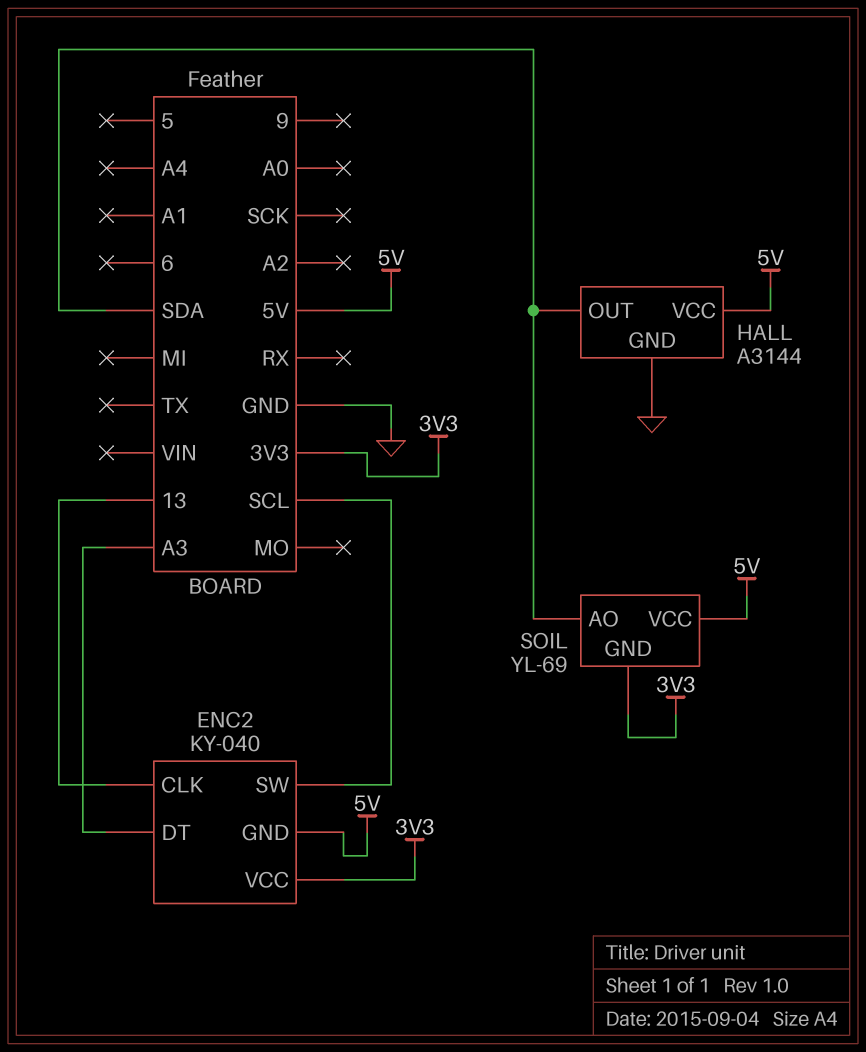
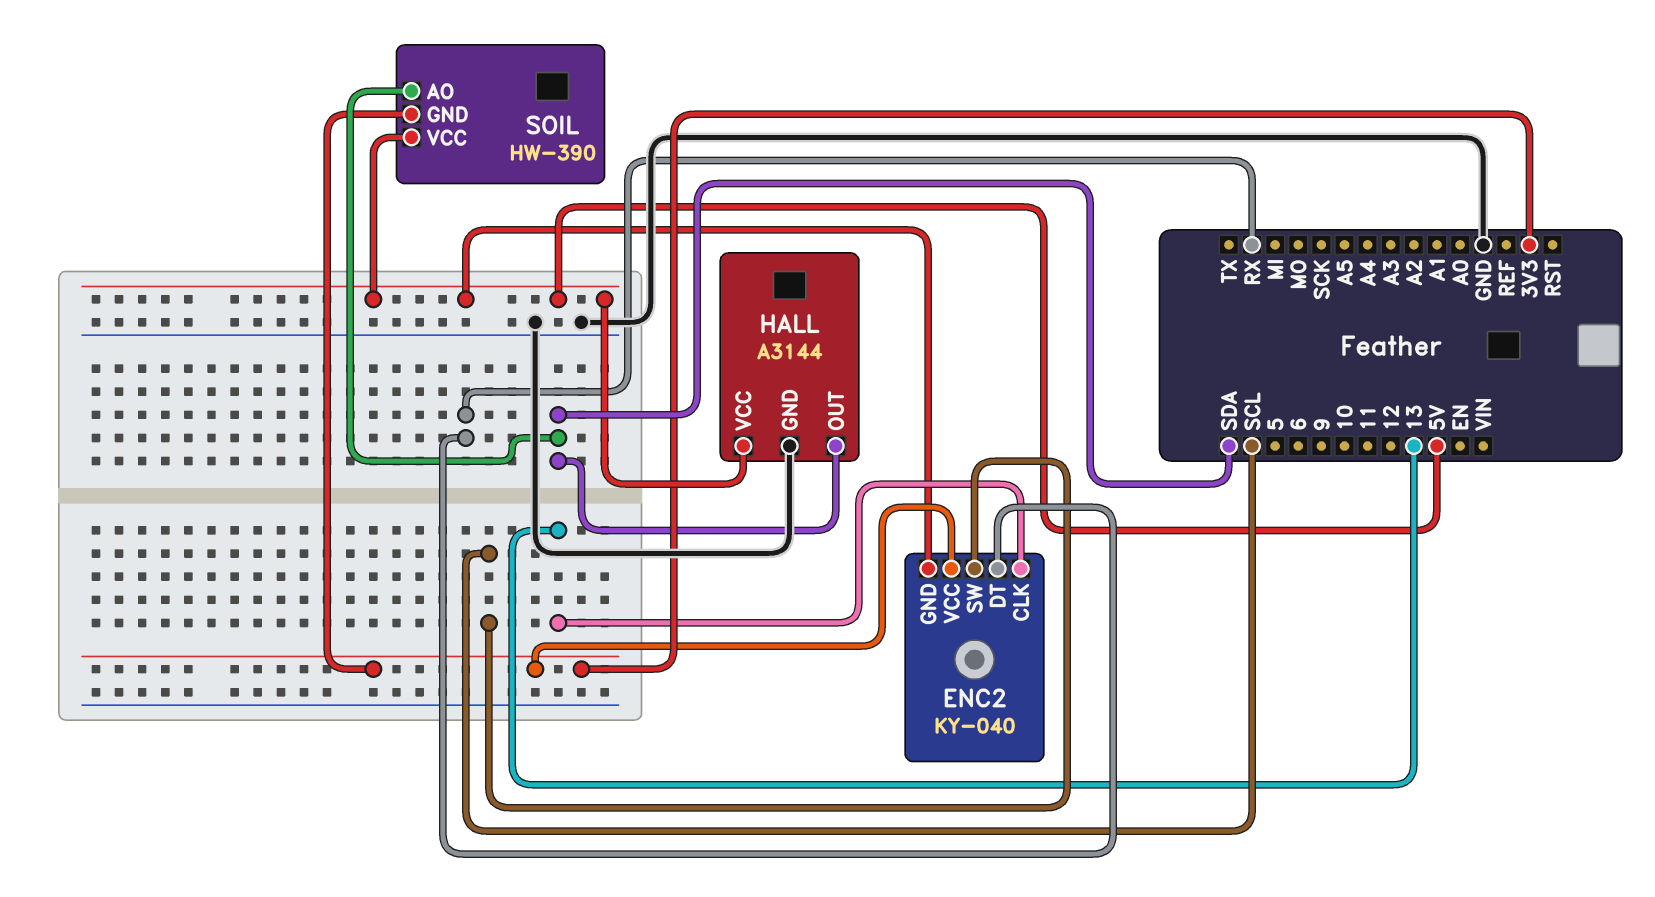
ENC2 pin DT: A3 -> RX
SOIL: YL-69 -> HW-390

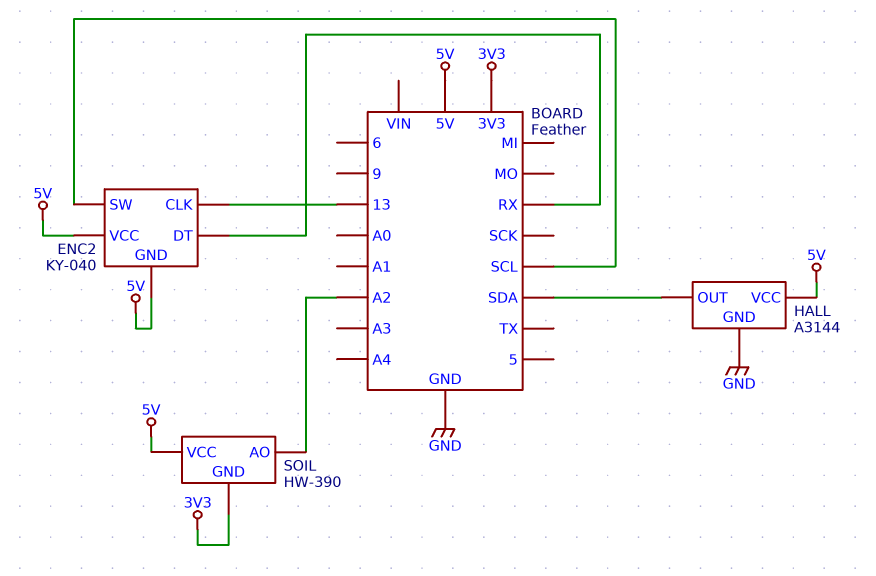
ENC2 pin VCC: 3V3 -> 5V
SOIL pin AO: SDA -> A2

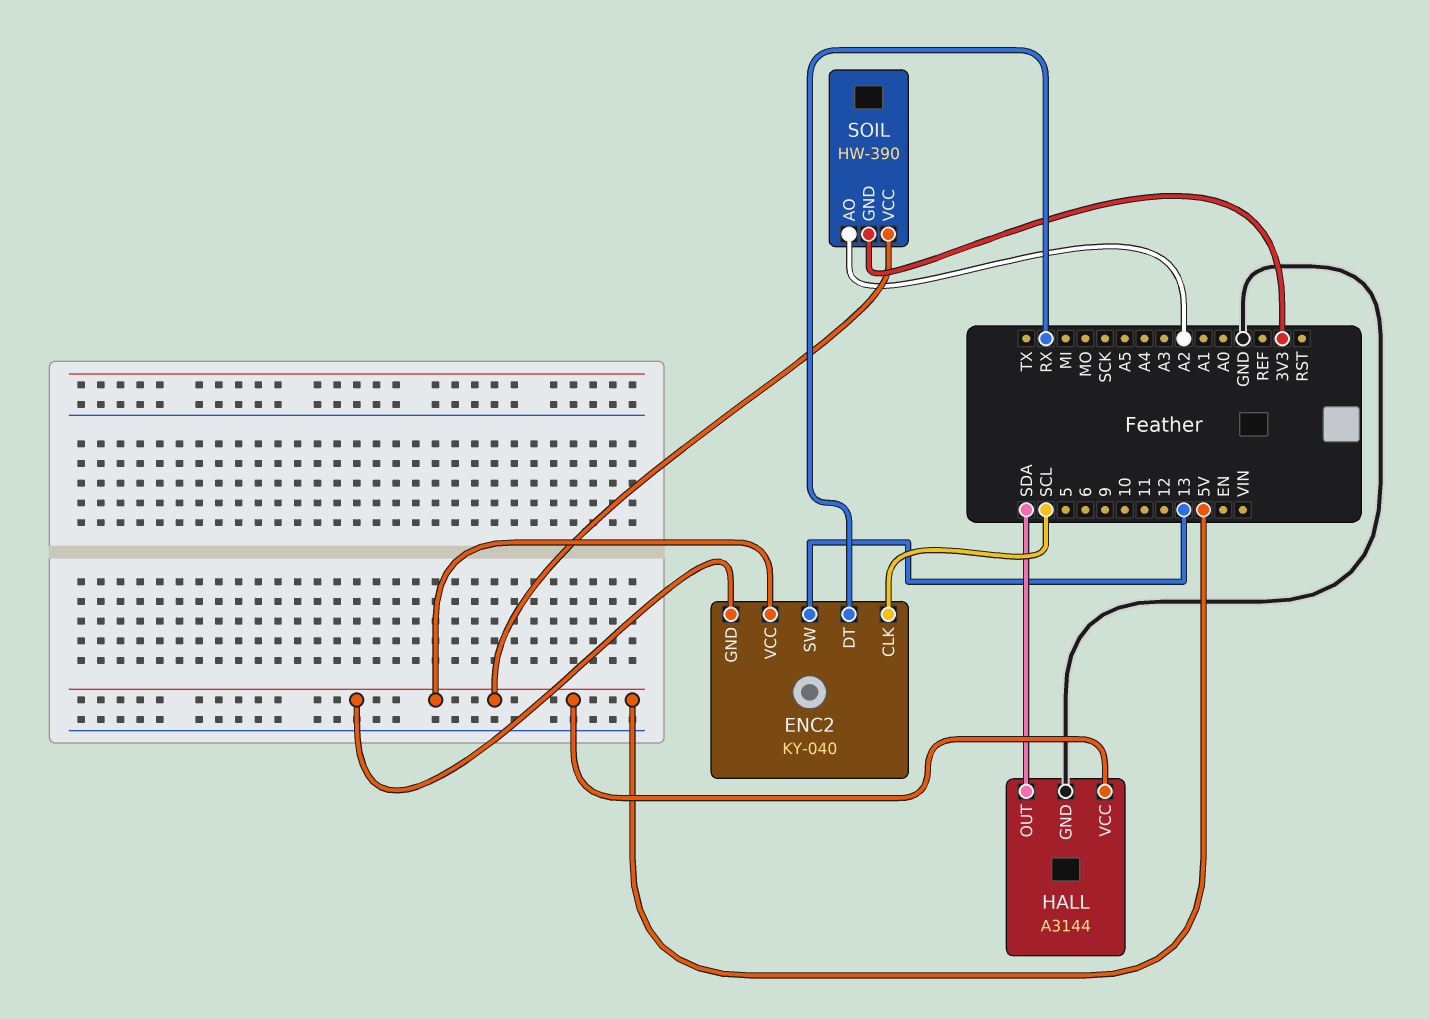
ENC2 pin CLK: 13 -> SCL
ENC2 pin SW: SCL -> 13

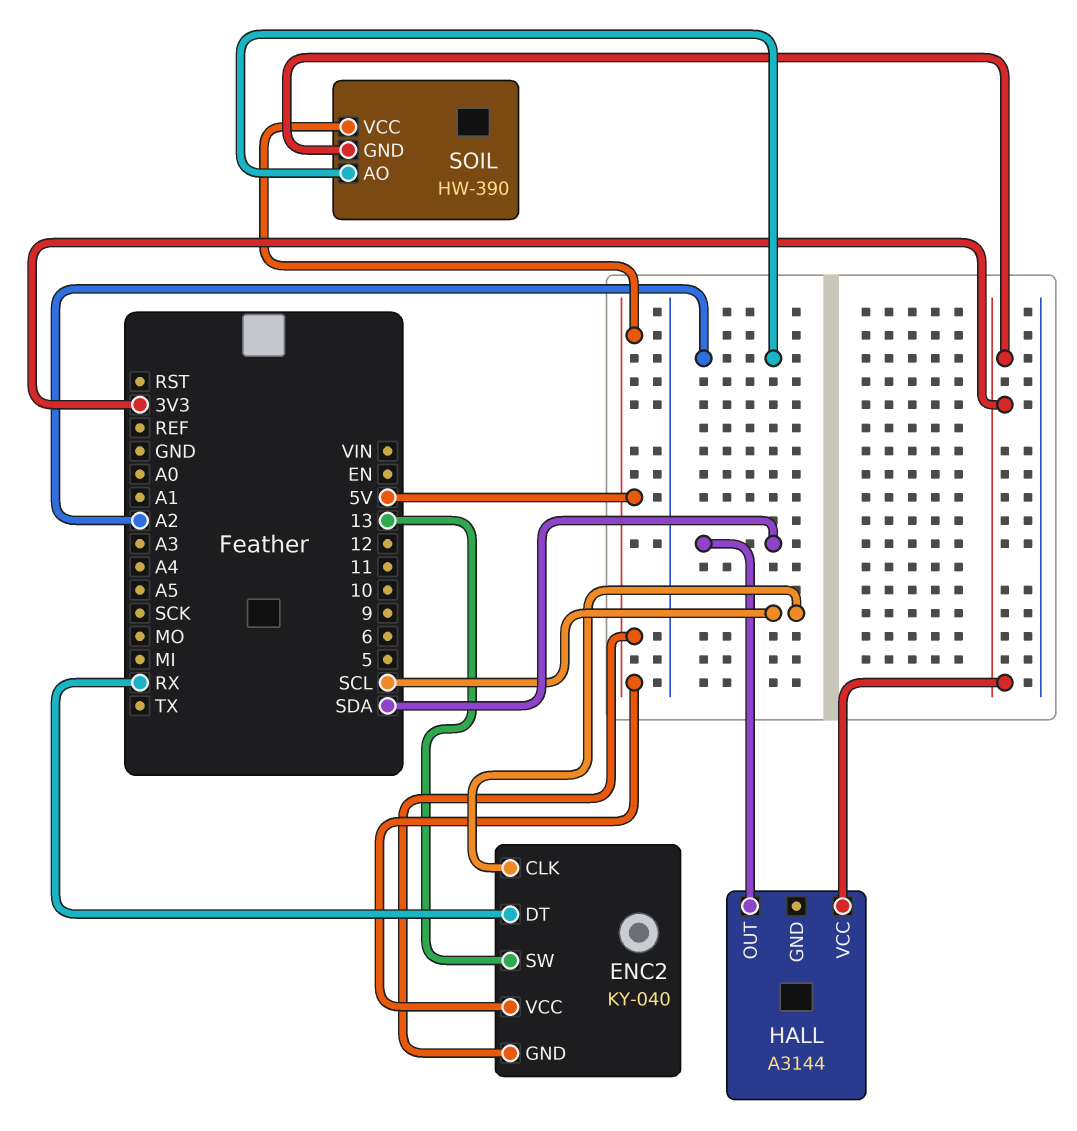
HALL pin GND: GND -> none
HALL pin VCC: 5V -> 3V3

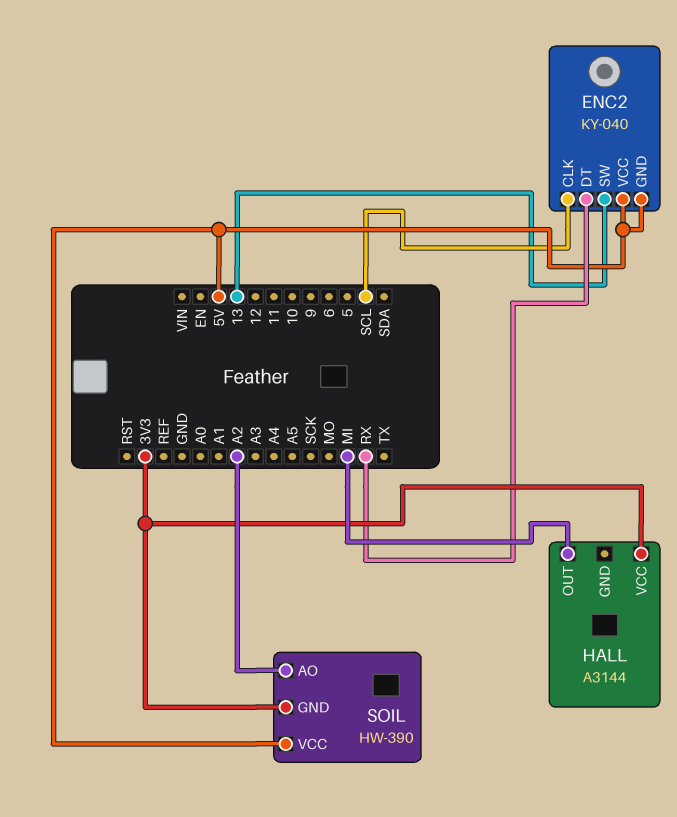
HALL pin OUT: SDA -> MI

